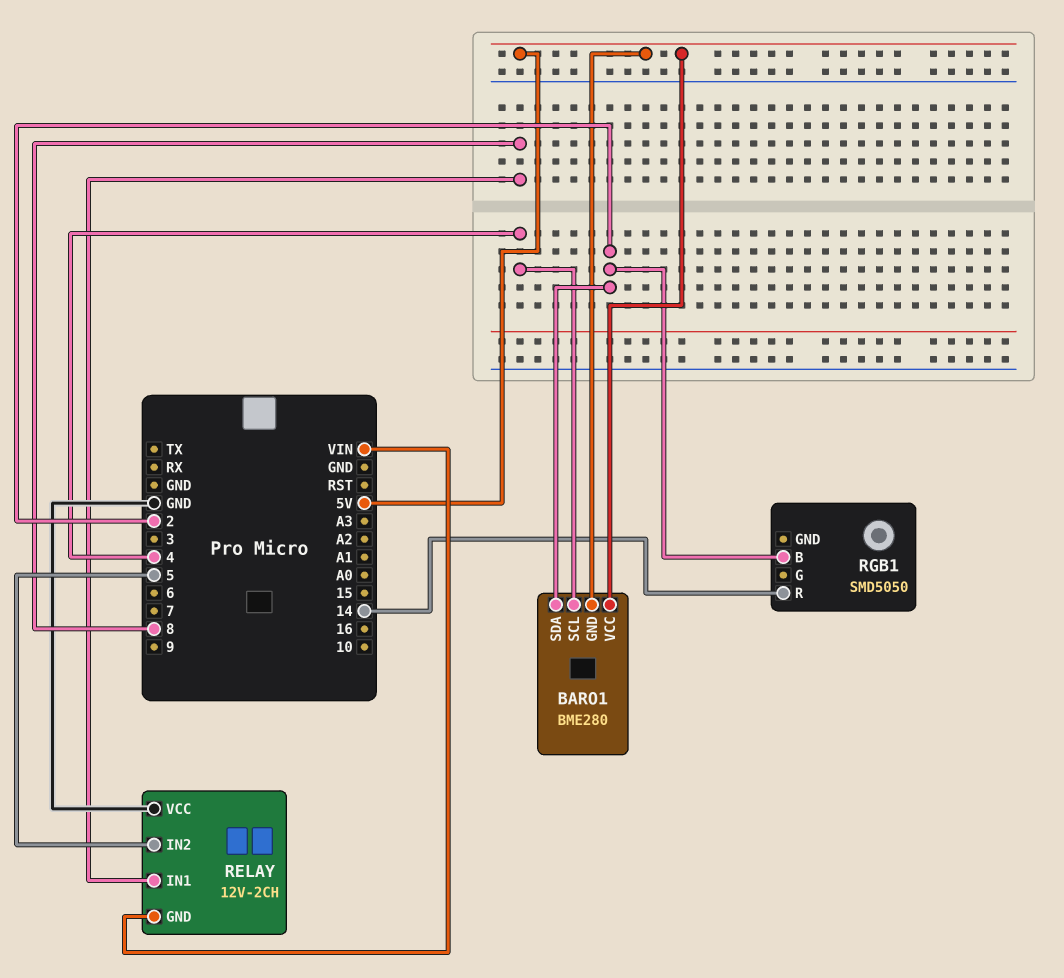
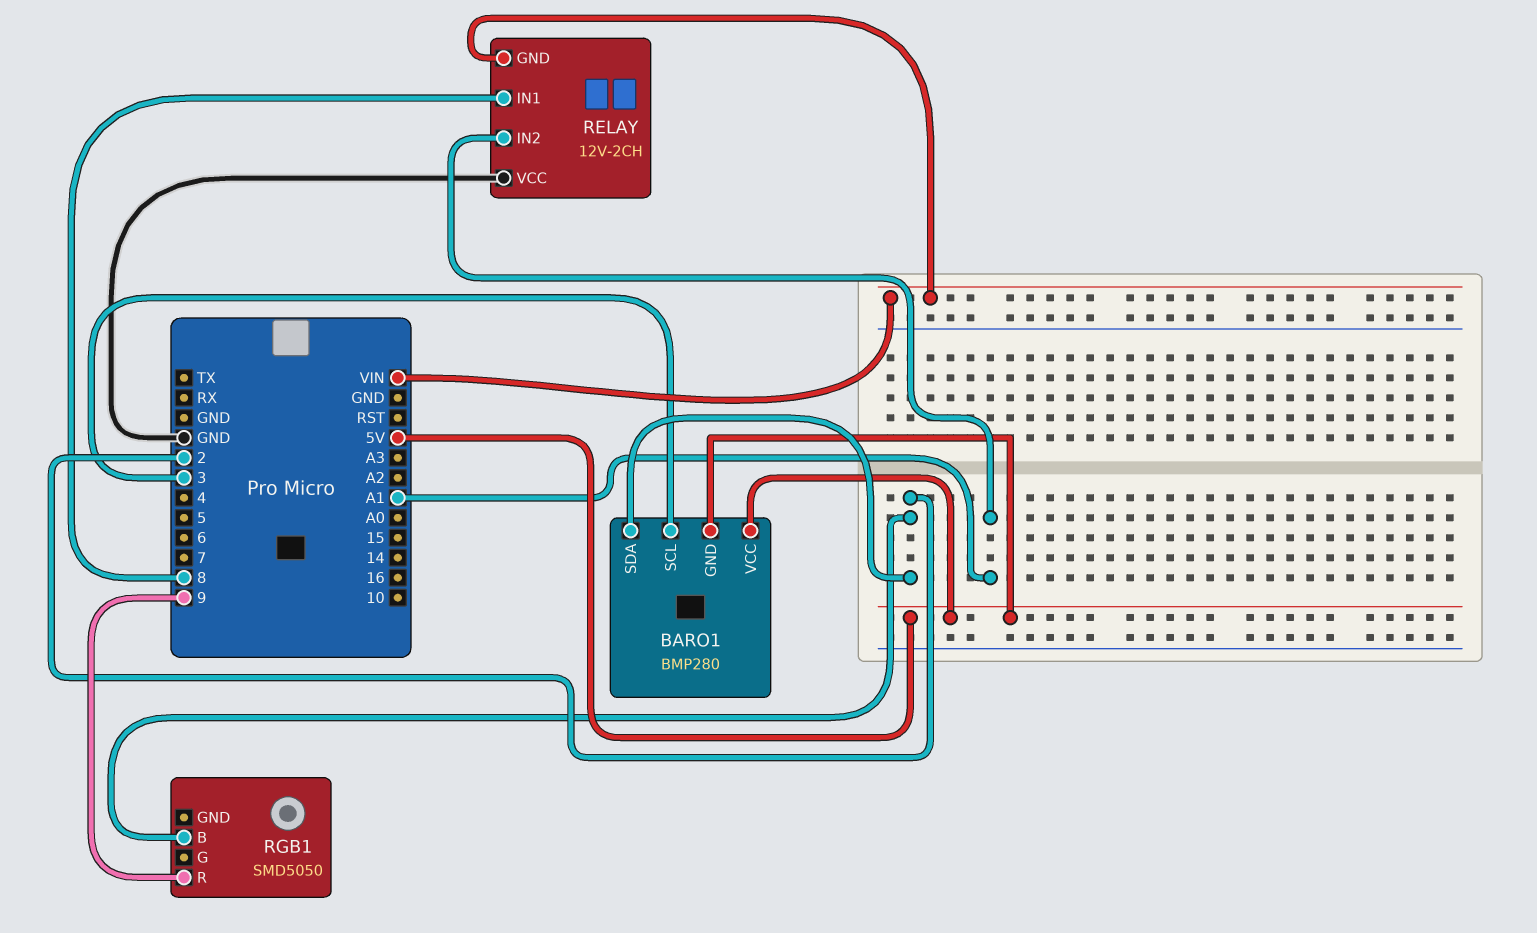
BARO1: BME280 -> BMP280
BARO1 pin SCL: 4 -> 3
RELAY pin IN2: 5 -> A1
RGB1 pin R: 14 -> 9

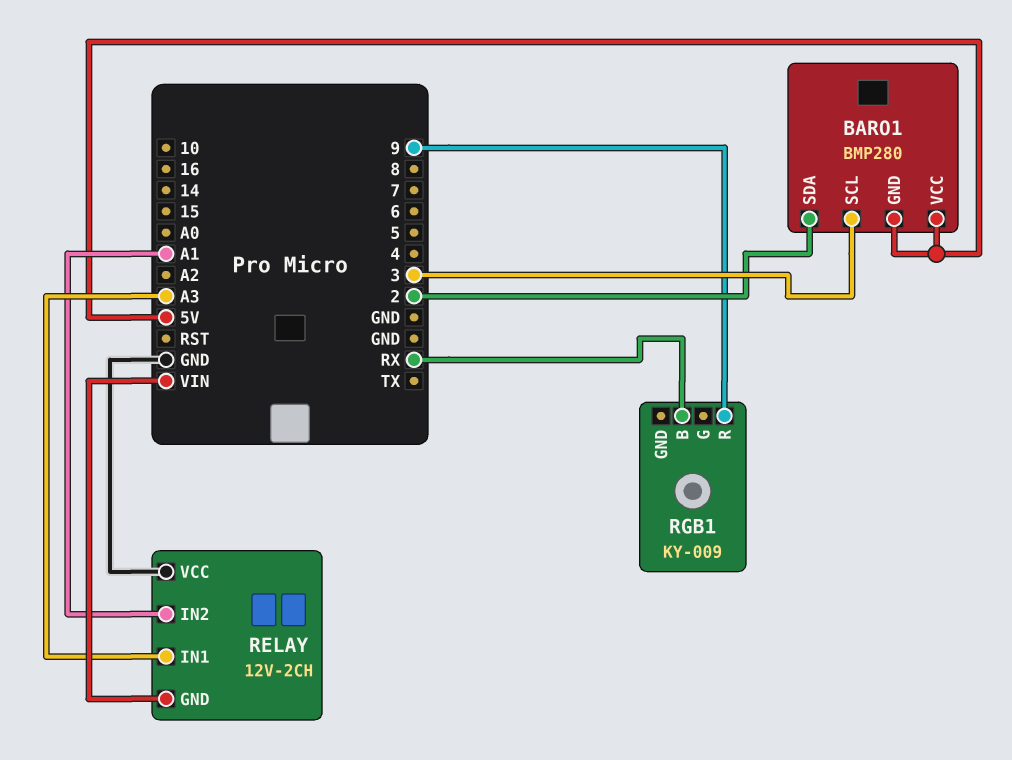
RELAY pin IN1: 8 -> A3
RGB1: SMD5050 -> KY-009
RGB1 pin B: 2 -> RX

